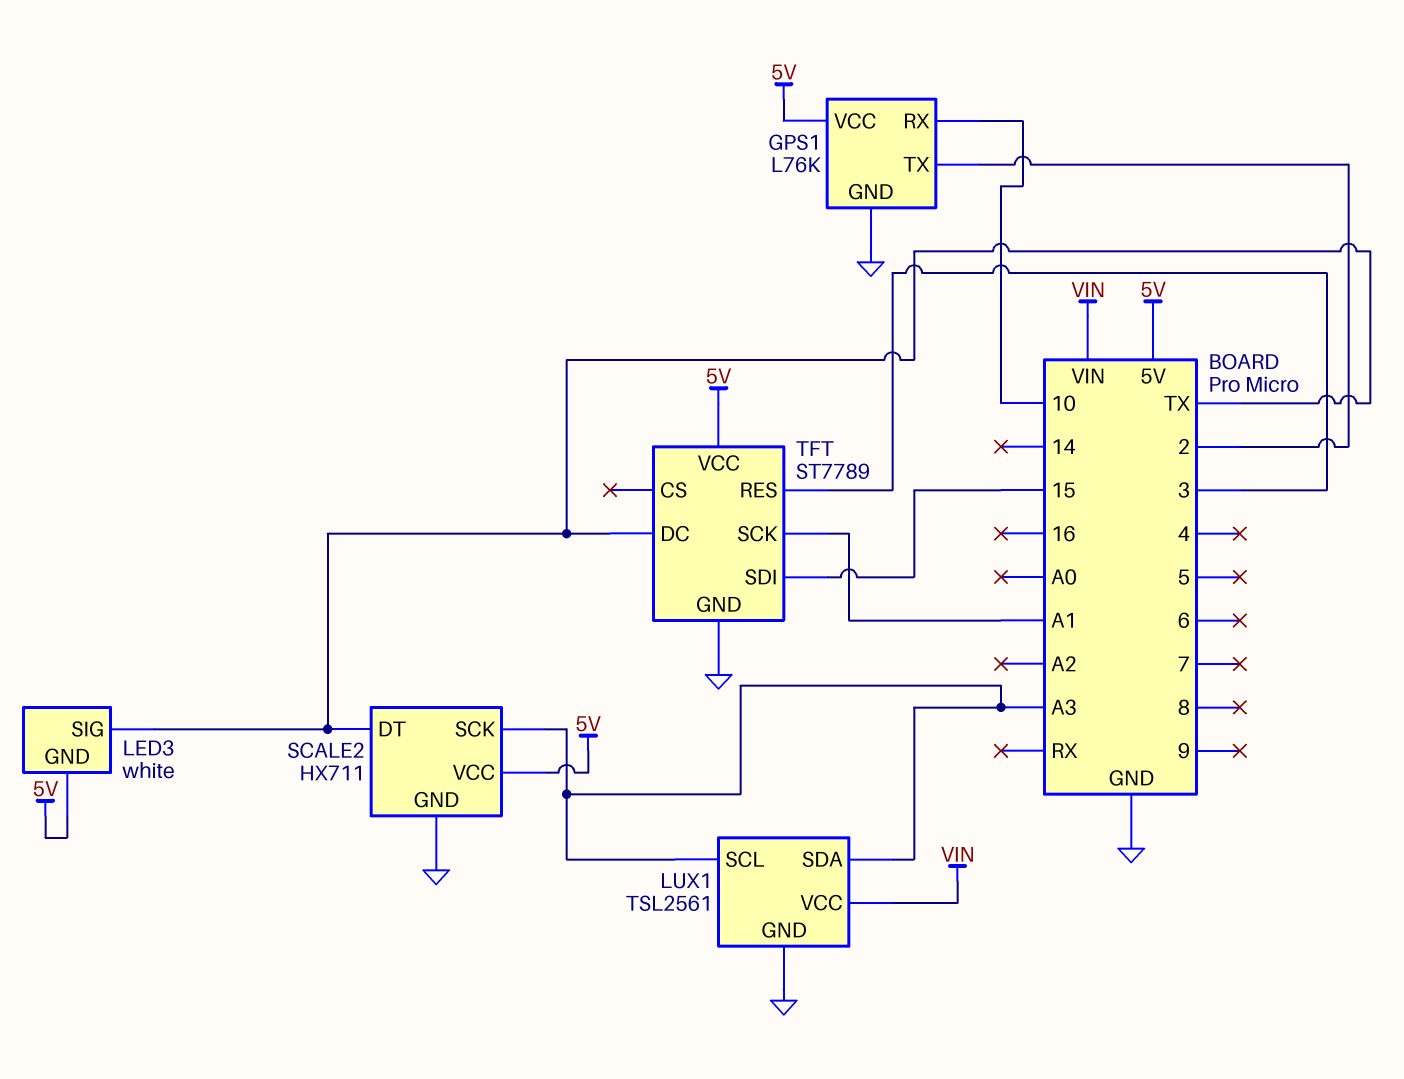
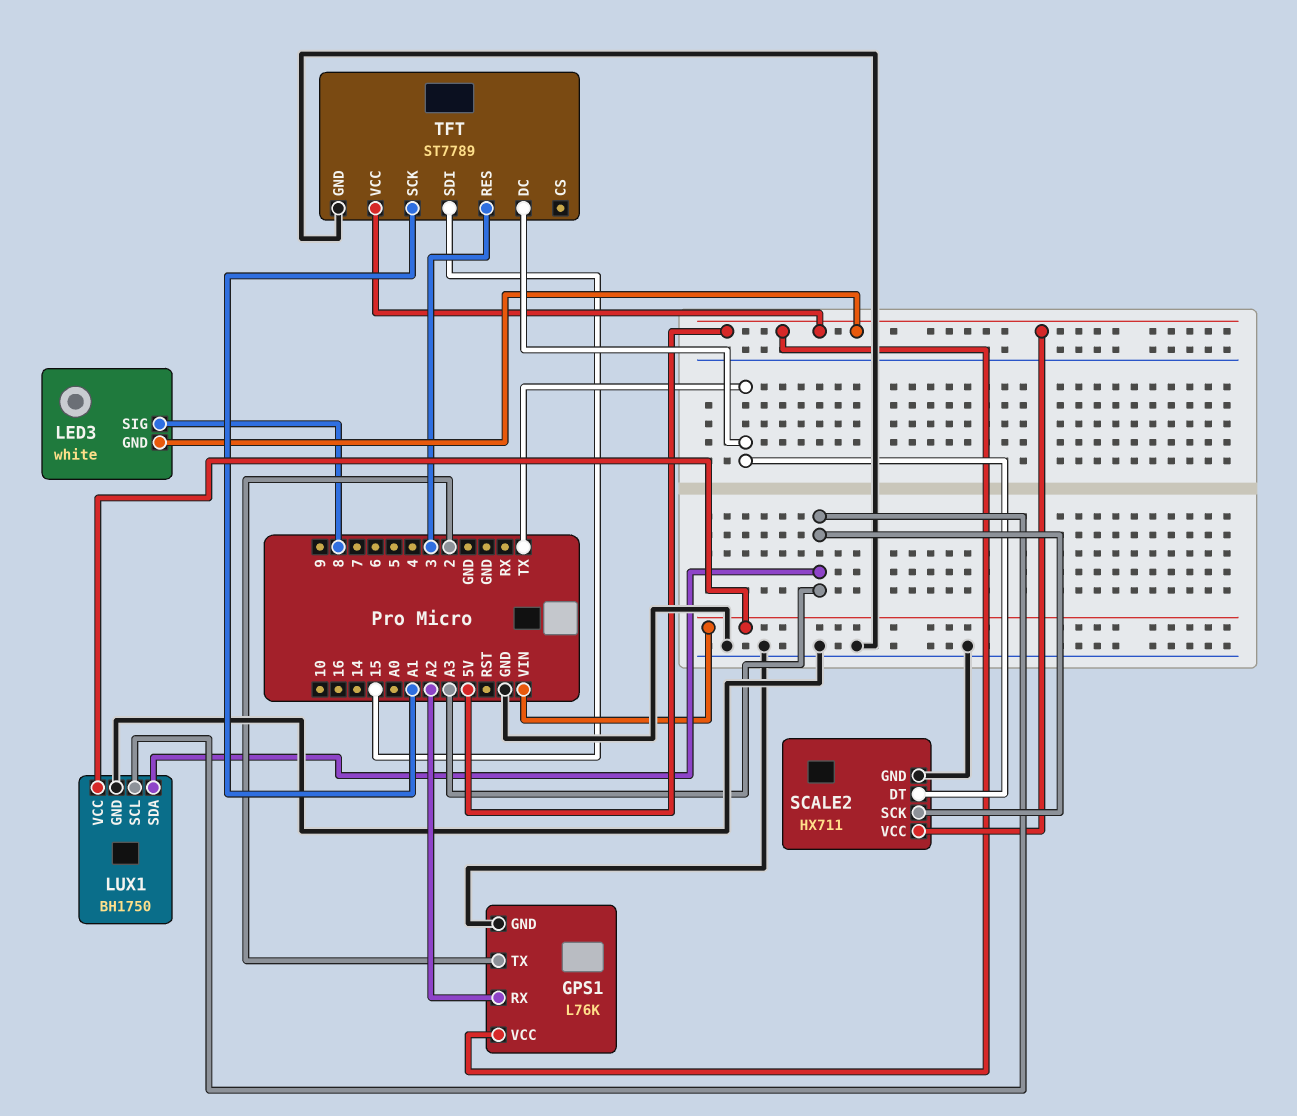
GPS1 pin RX: 10 -> A2
LED3 pin SIG: TX -> 8
LUX1: TSL2561 -> BH1750

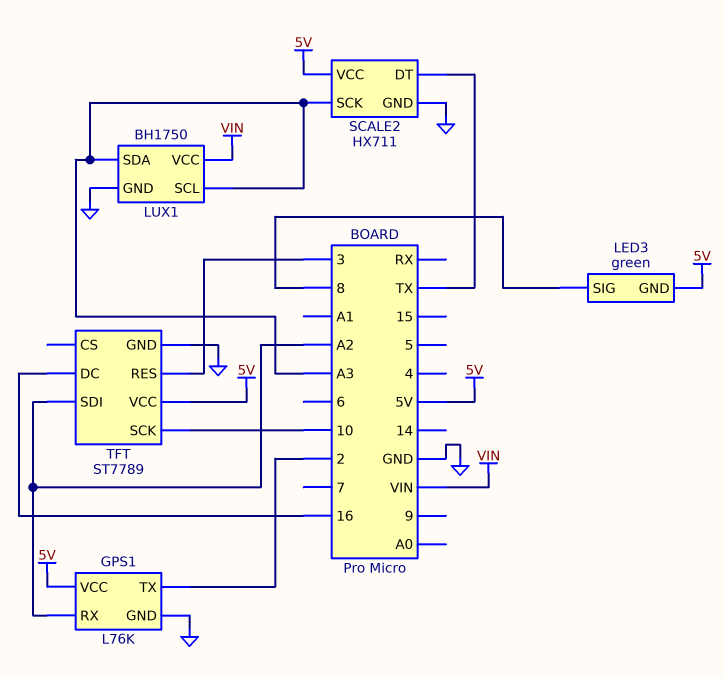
LED3: white -> green
TFT pin DC: TX -> 16
TFT pin SCK: A1 -> 10
TFT pin SDI: 15 -> A2

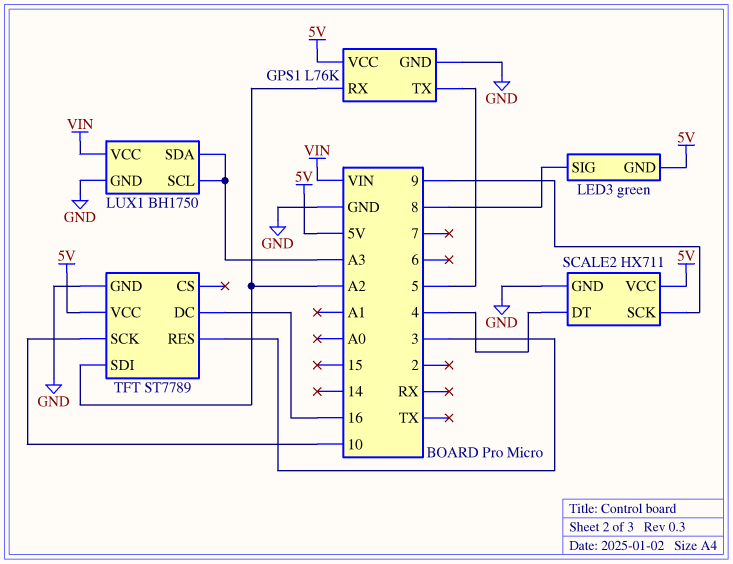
GPS1 pin TX: 2 -> 5
SCALE2 pin DT: TX -> 4
SCALE2 pin SCK: A3 -> 9

